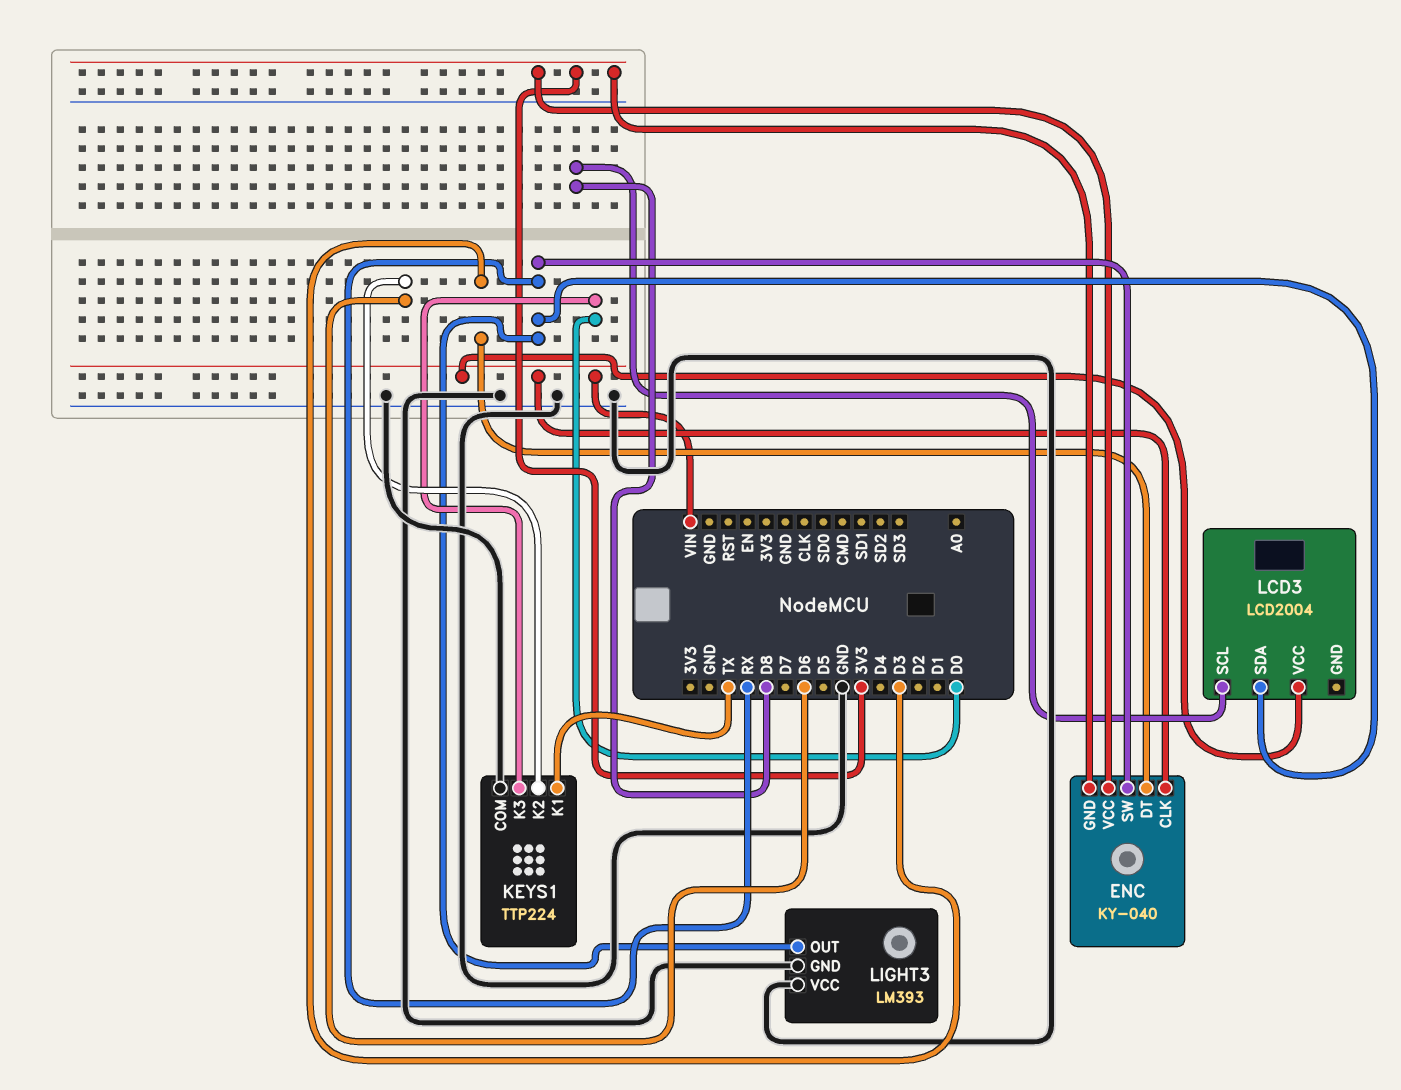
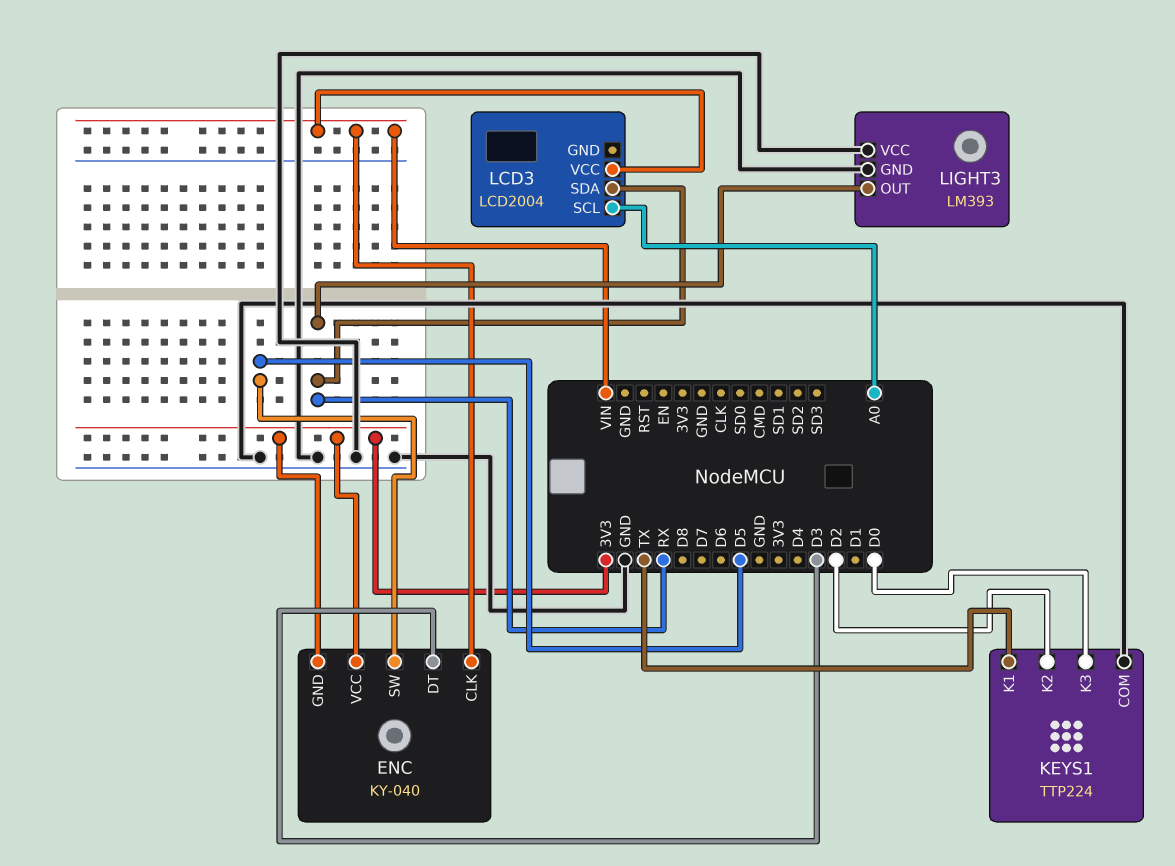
ENC pin SW: RX -> D5
KEYS1 pin K2: D6 -> D2
LCD3 pin SCL: D8 -> A0

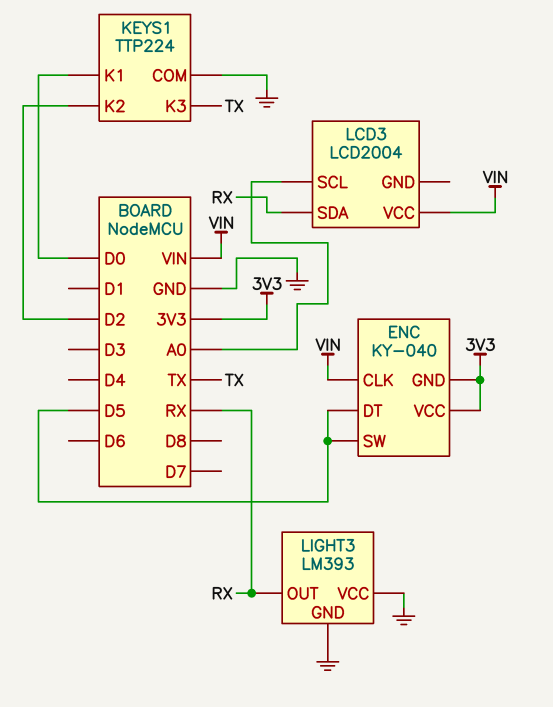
ENC pin DT: D3 -> D5
KEYS1 pin K1: TX -> D0
KEYS1 pin K3: D0 -> TX

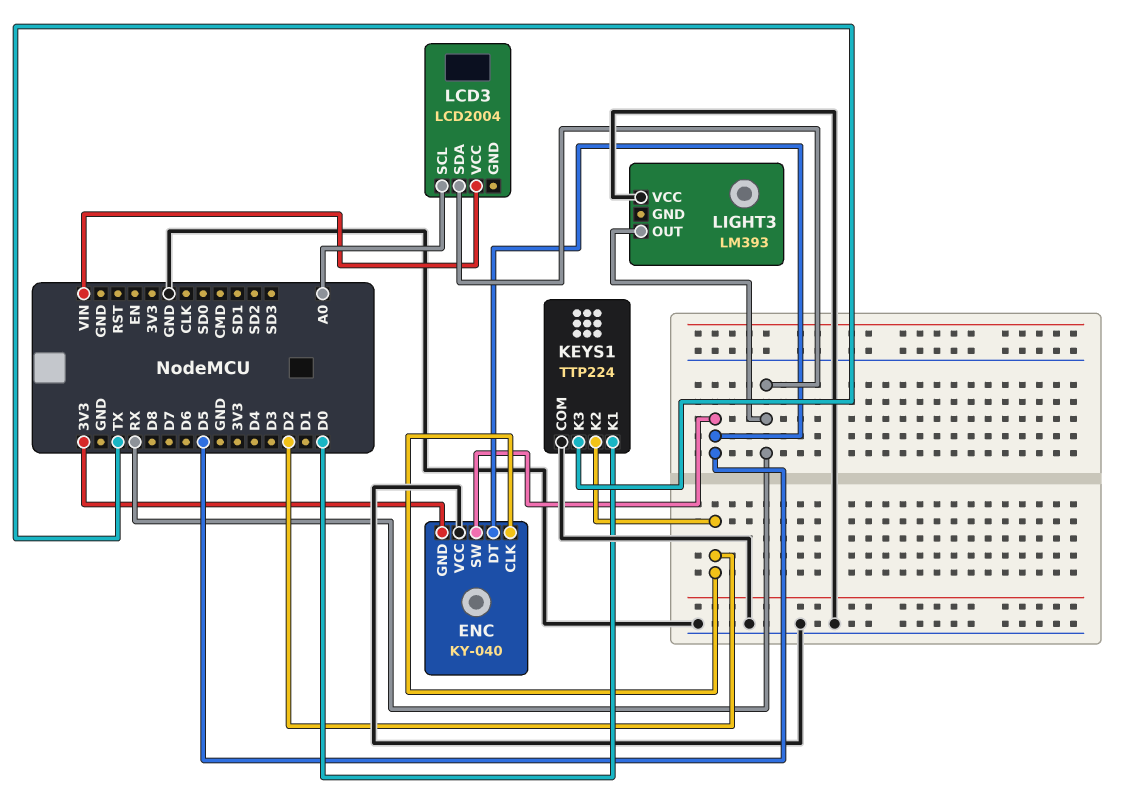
ENC pin CLK: VIN -> D2
ENC pin VCC: 3V3 -> GND
LIGHT3 pin GND: GND -> none

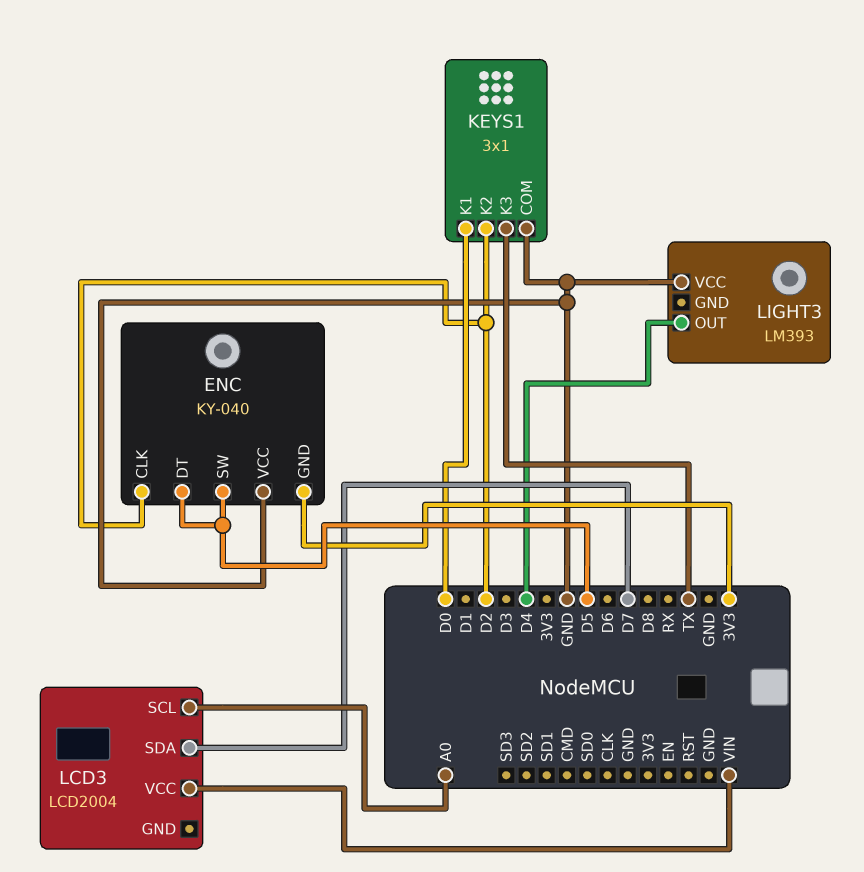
KEYS1: TTP224 -> 3x1
LCD3 pin SDA: RX -> D7
LIGHT3 pin OUT: RX -> D4

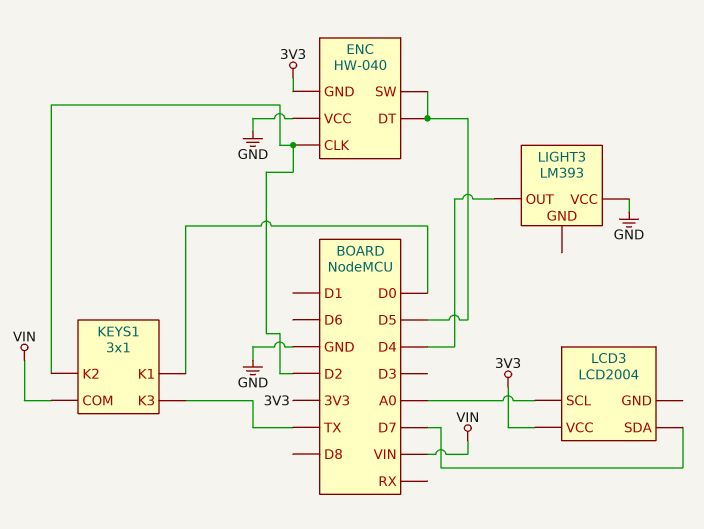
ENC: KY-040 -> HW-040
KEYS1 pin COM: GND -> VIN
LCD3 pin VCC: VIN -> 3V3

